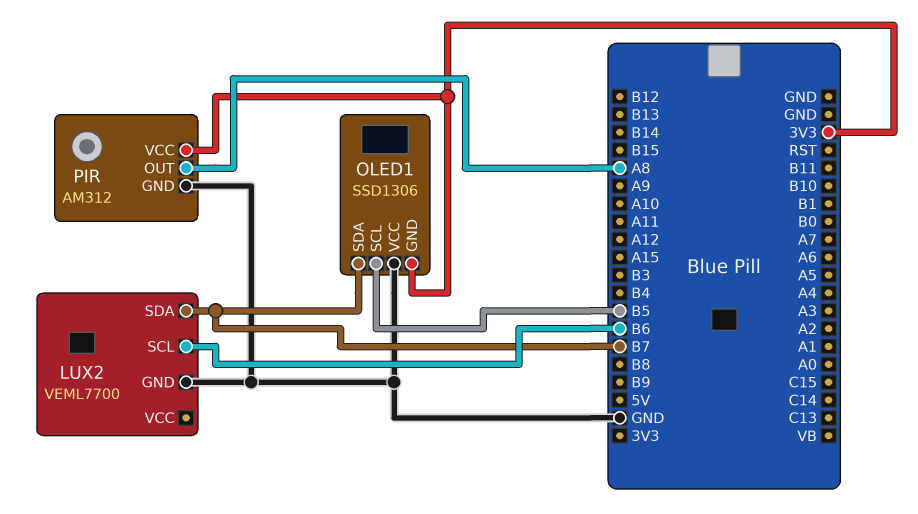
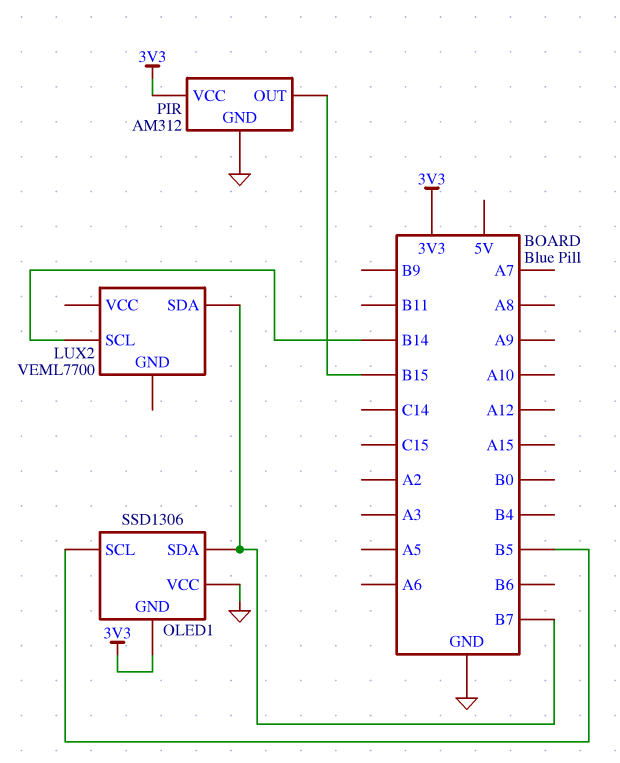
LUX2 pin GND: GND -> none
LUX2 pin SCL: B6 -> B14
PIR pin OUT: A8 -> B15

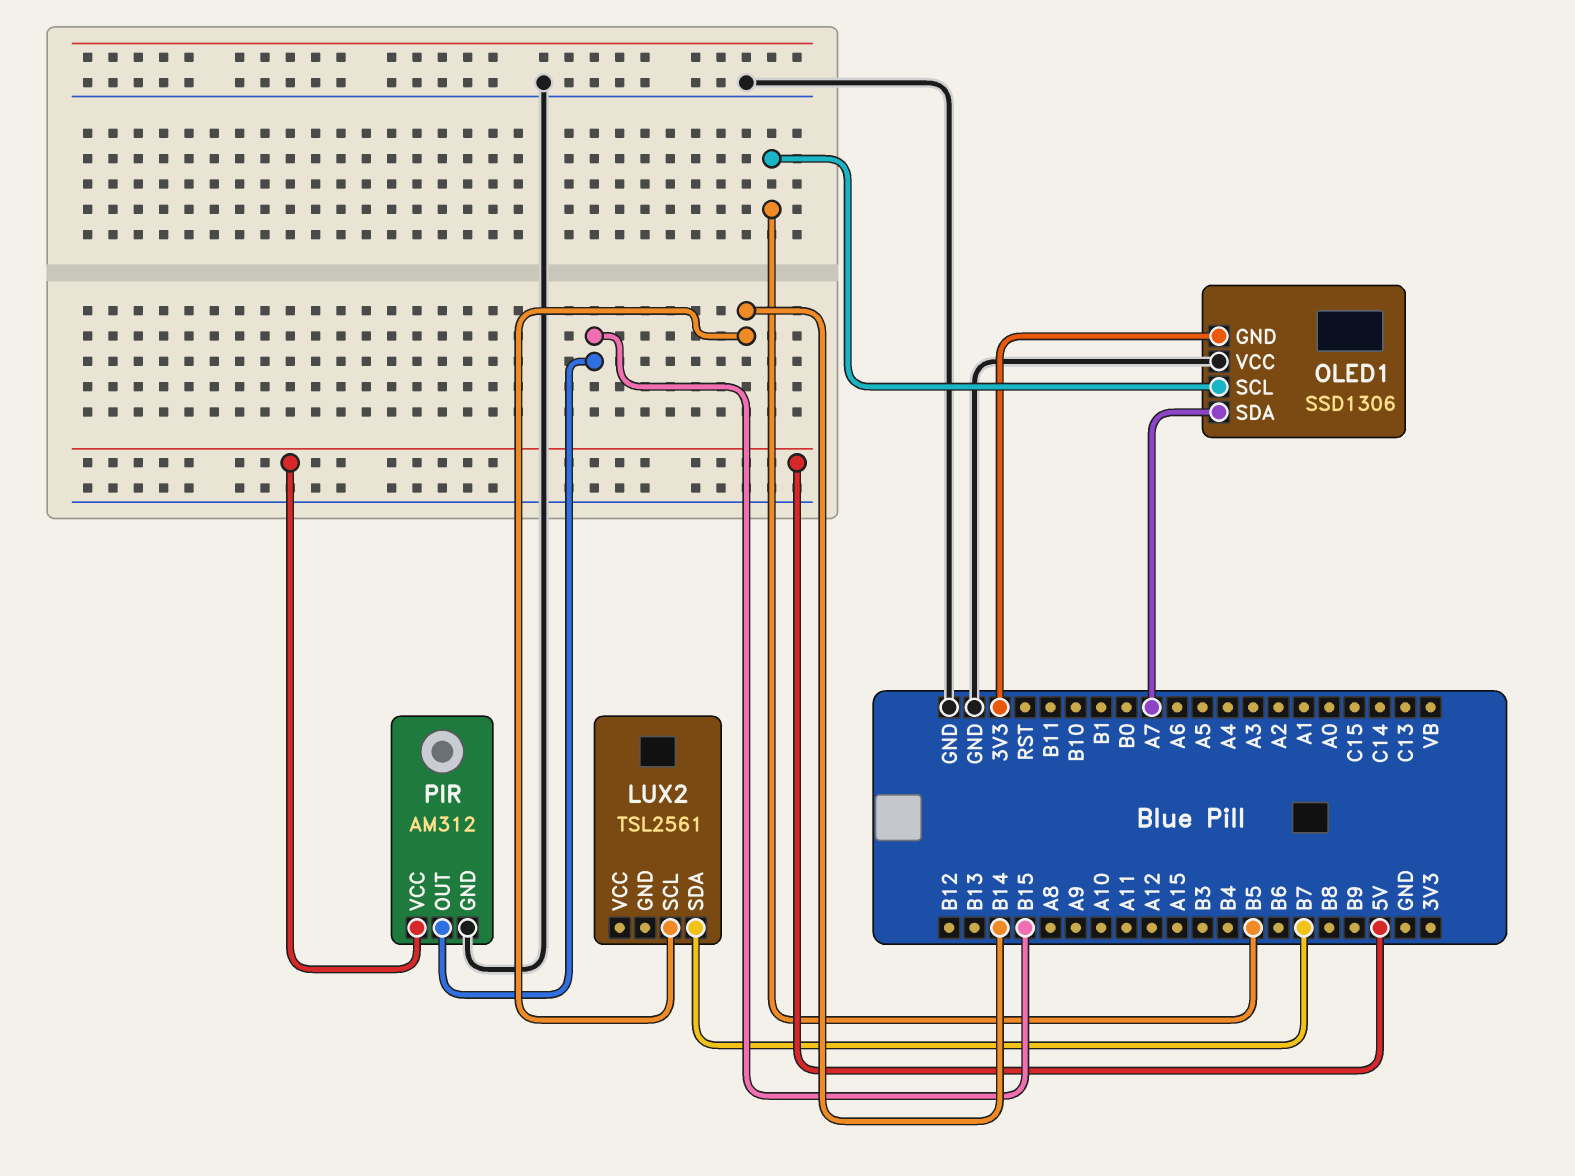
LUX2: VEML7700 -> TSL2561
OLED1 pin SDA: B7 -> A7
PIR pin VCC: 3V3 -> 5V

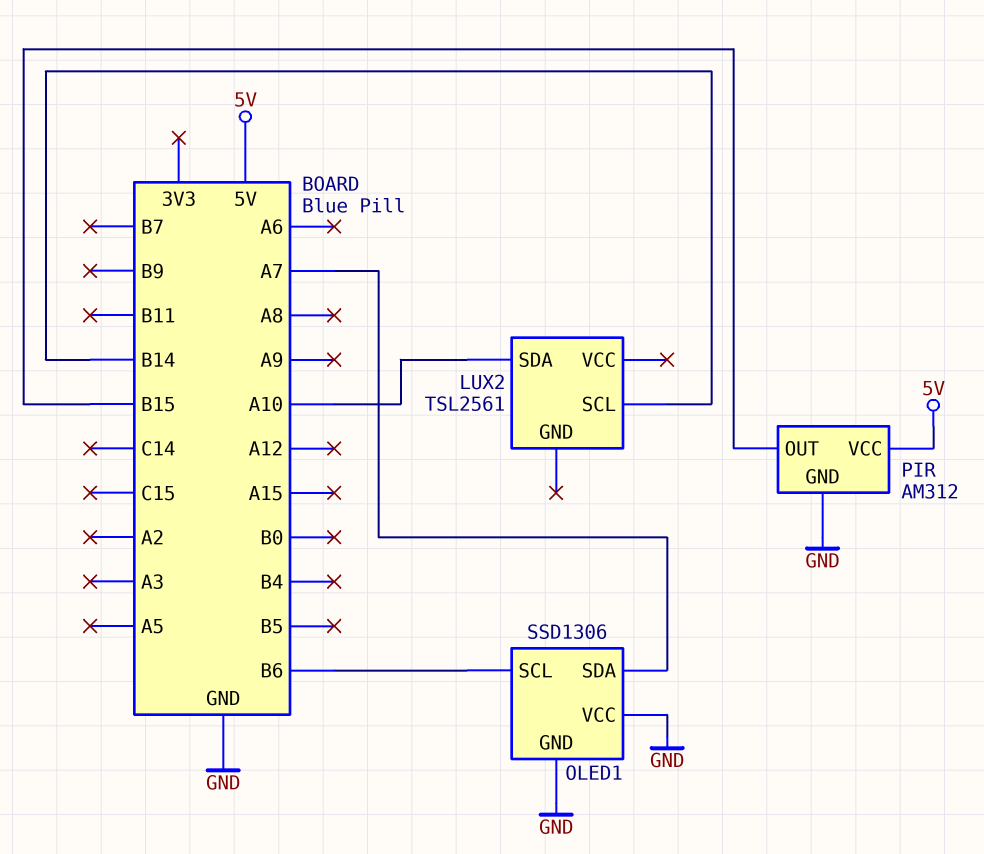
LUX2 pin SDA: B7 -> A10
OLED1 pin GND: 3V3 -> GND
OLED1 pin SCL: B5 -> B6

